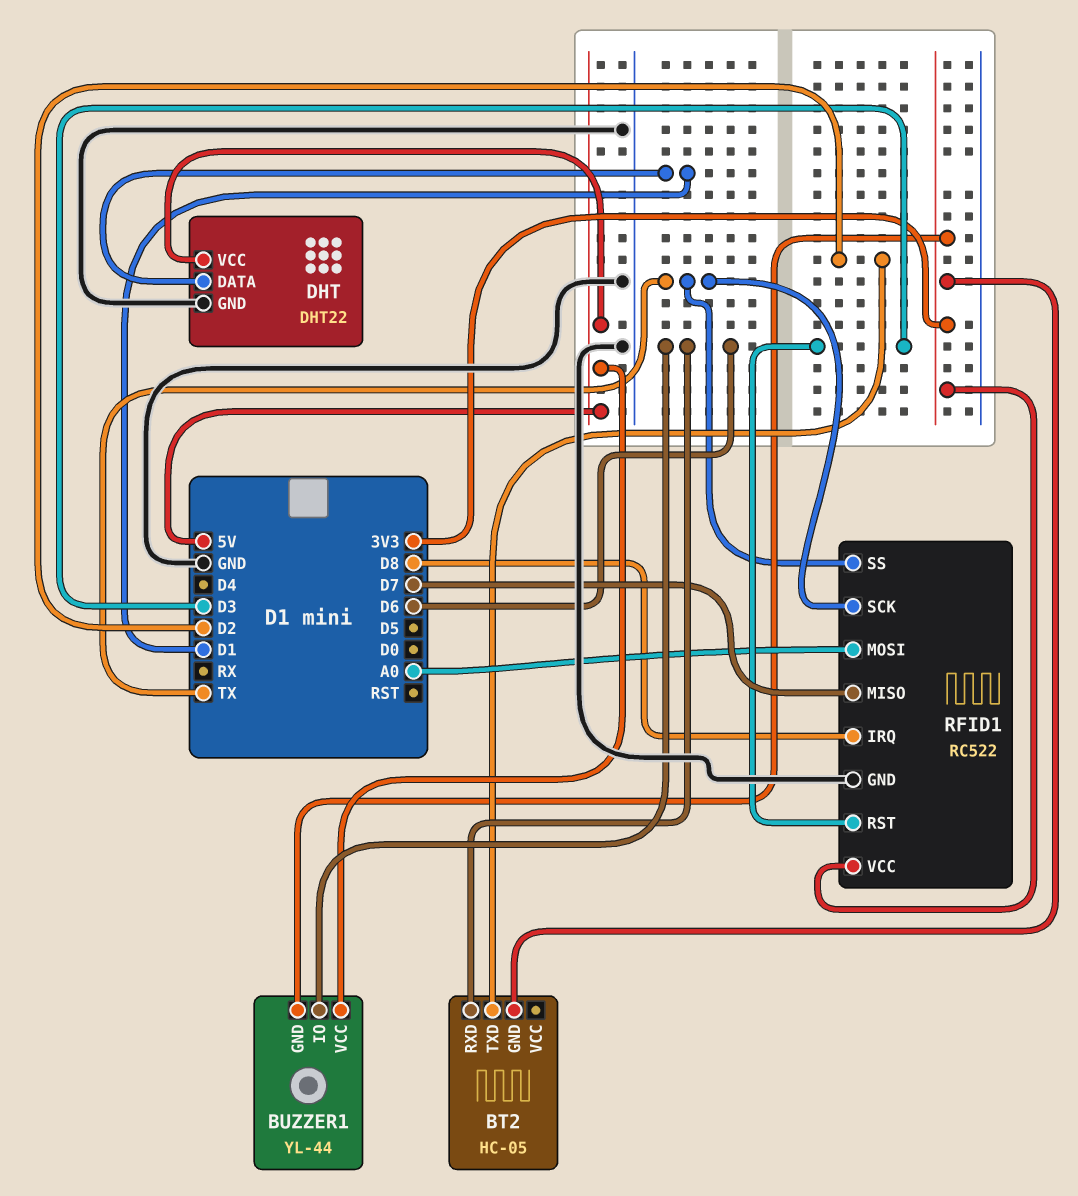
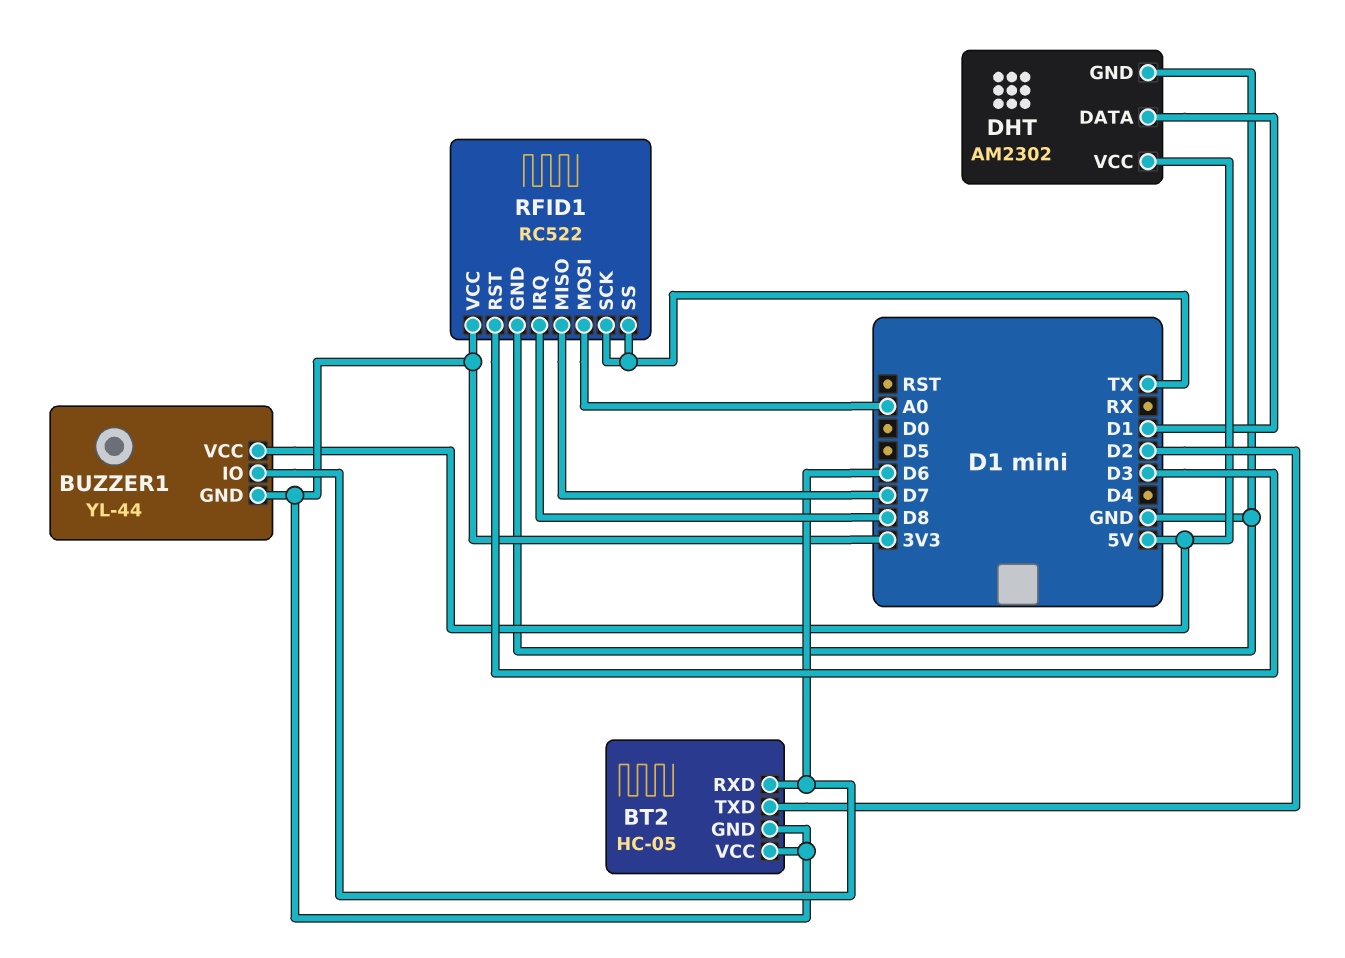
BT2 pin VCC: none -> 3V3
DHT: DHT22 -> AM2302

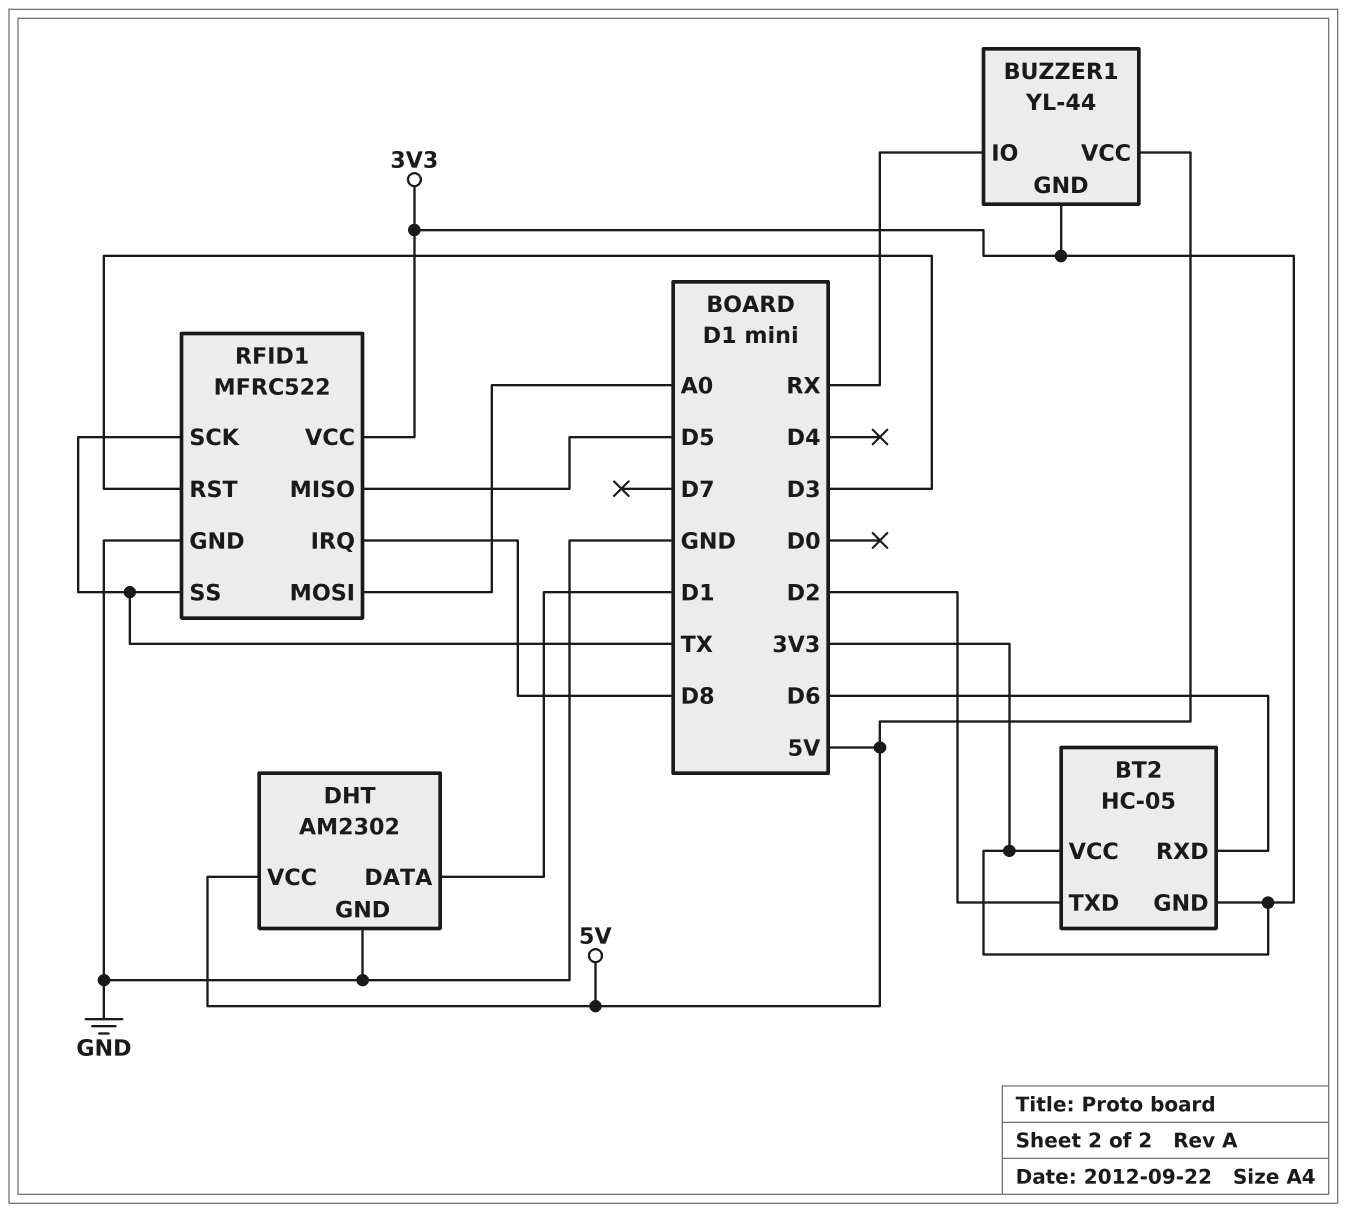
BUZZER1 pin IO: D6 -> RX
RFID1: RC522 -> MFRC522
RFID1 pin MISO: D7 -> D5

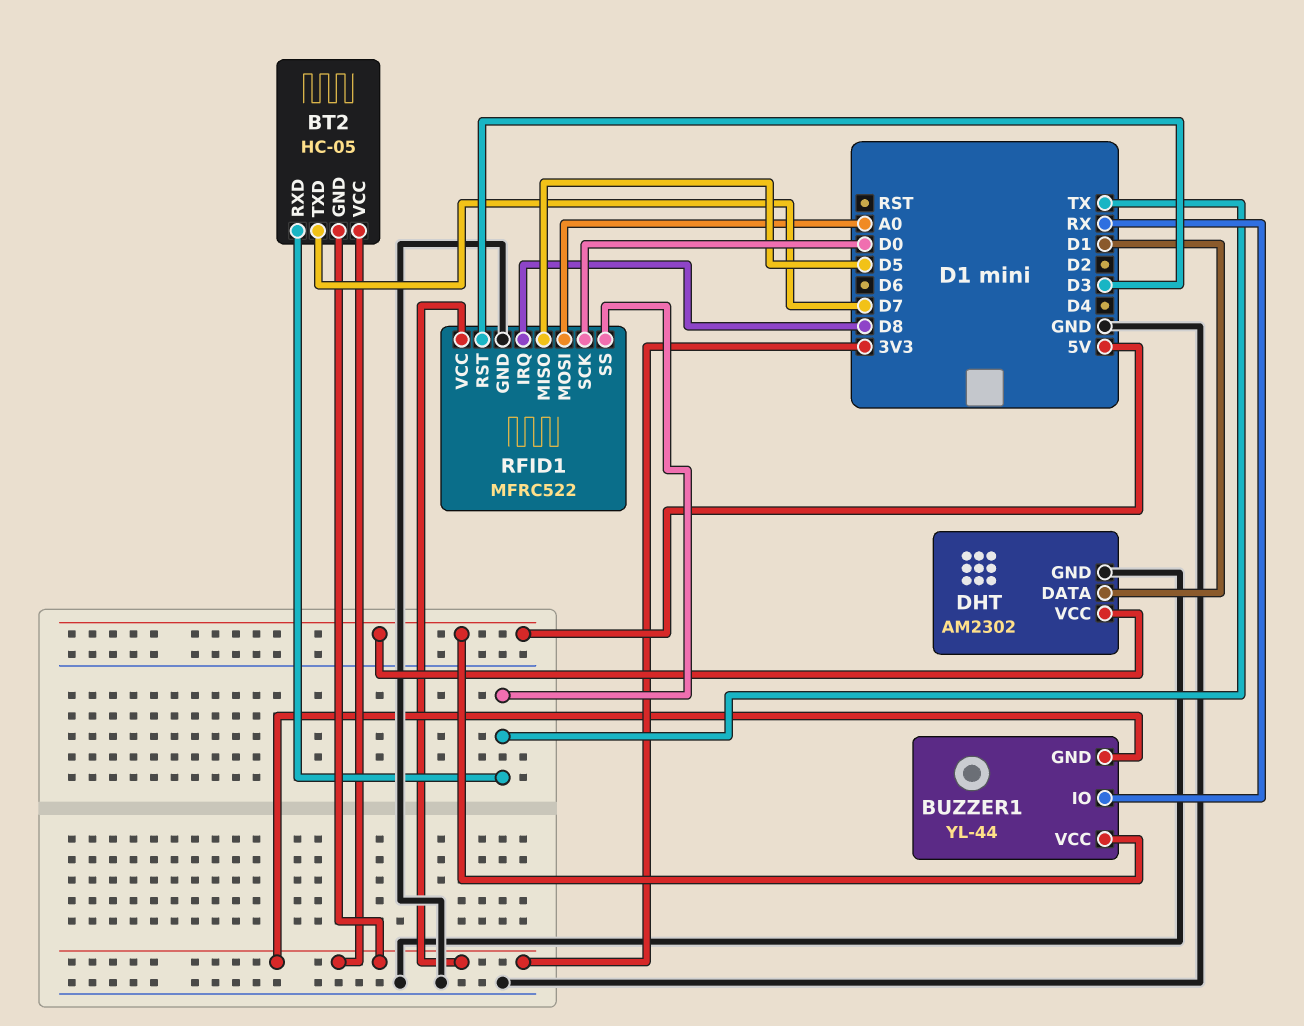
BT2 pin RXD: D6 -> TX
BT2 pin TXD: D2 -> D7
RFID1 pin SCK: TX -> D0

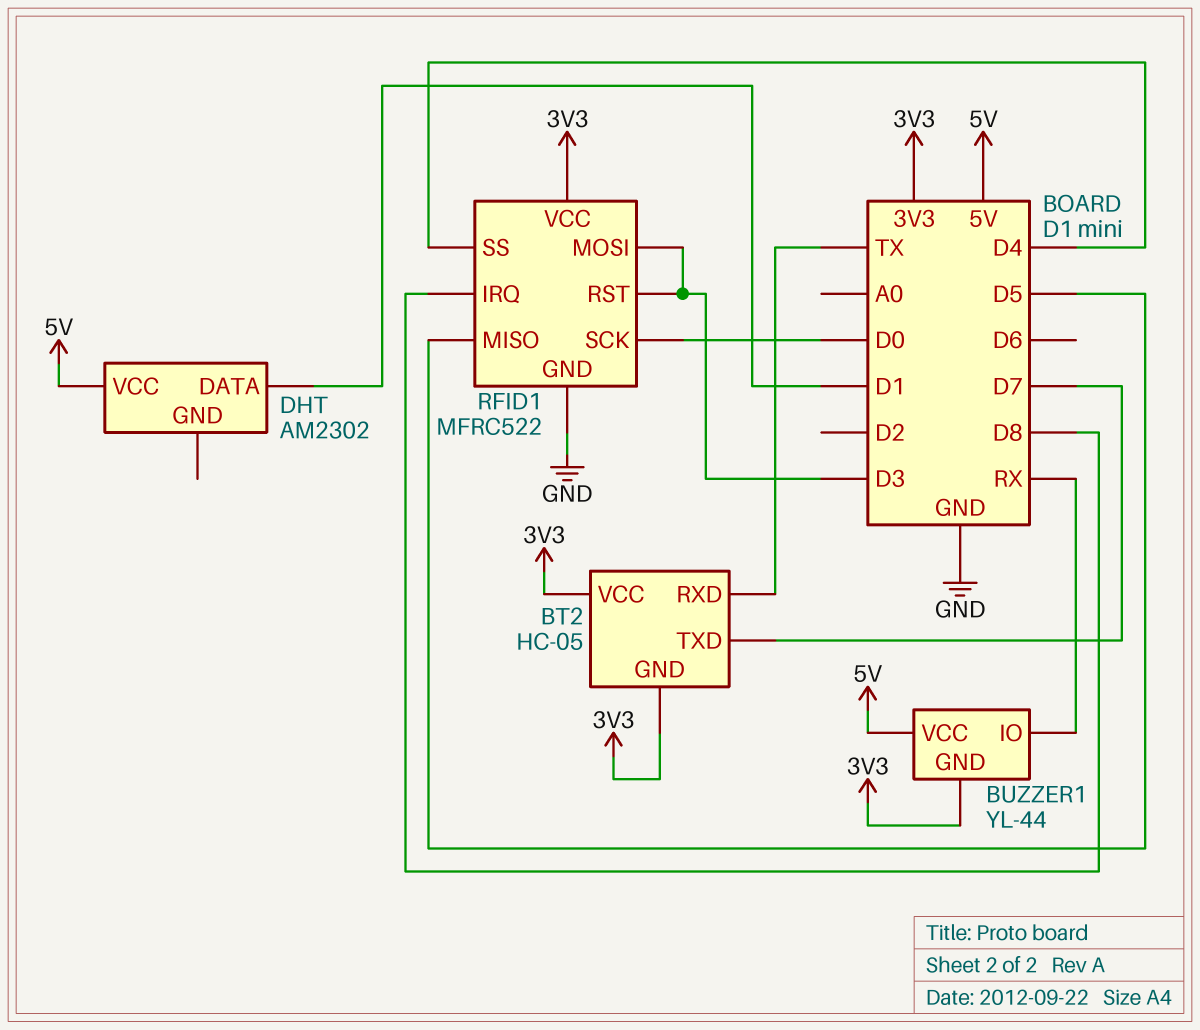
DHT pin GND: GND -> none
RFID1 pin MOSI: A0 -> D3
RFID1 pin SS: TX -> D4

